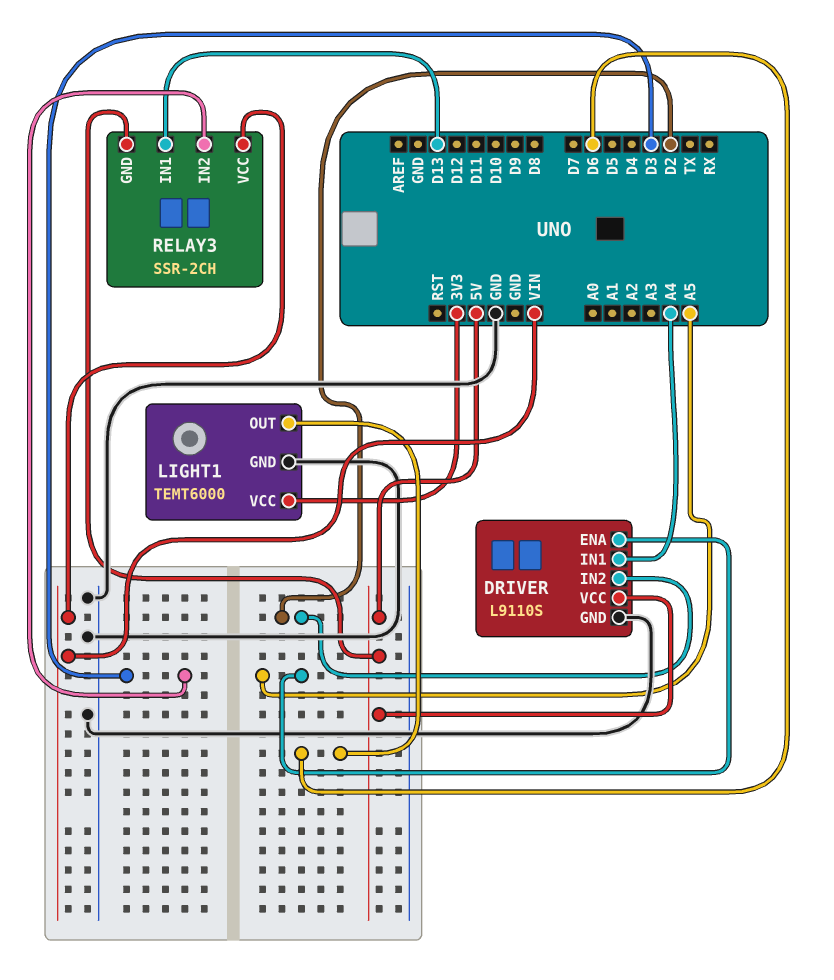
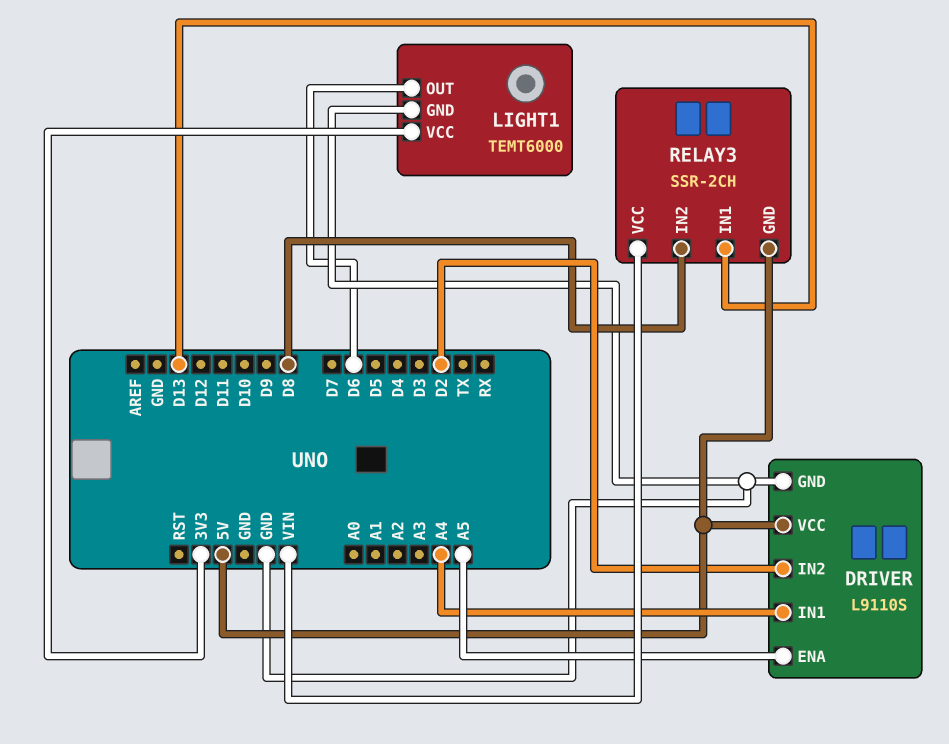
RELAY3 pin IN2: D3 -> D8

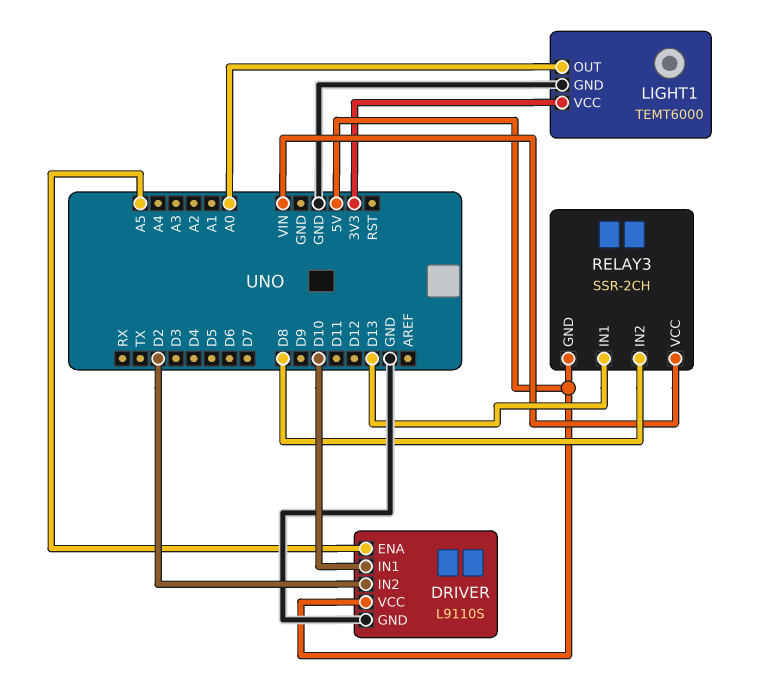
DRIVER pin IN1: A4 -> D10
LIGHT1 pin OUT: D6 -> A0

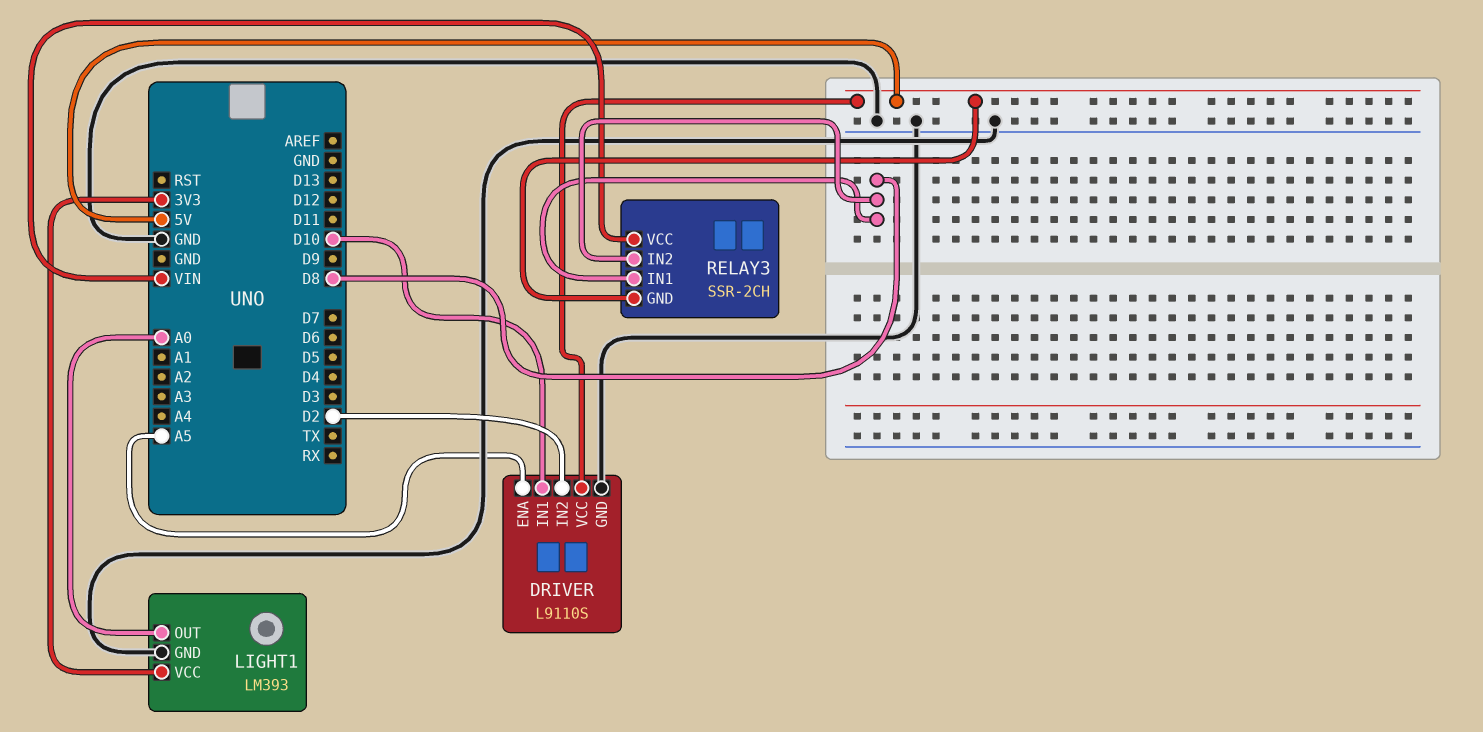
LIGHT1: TEMT6000 -> LM393
RELAY3 pin IN1: D13 -> D8

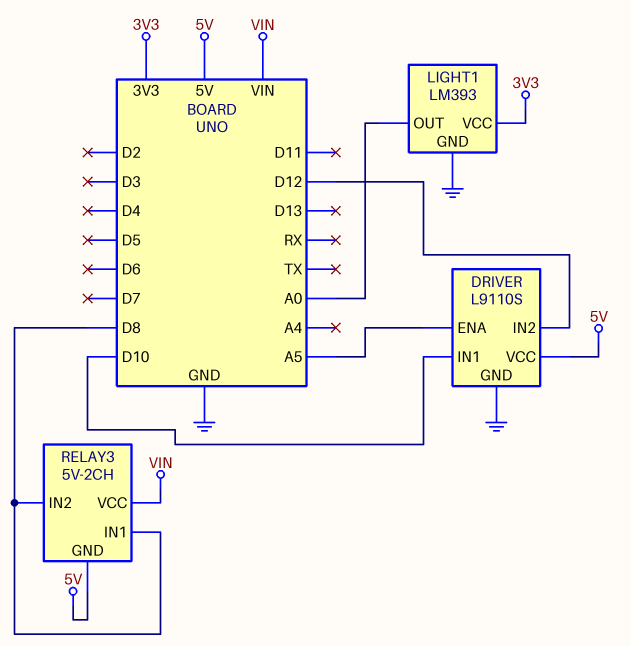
DRIVER pin IN2: D2 -> D12
RELAY3: SSR-2CH -> 5V-2CH

